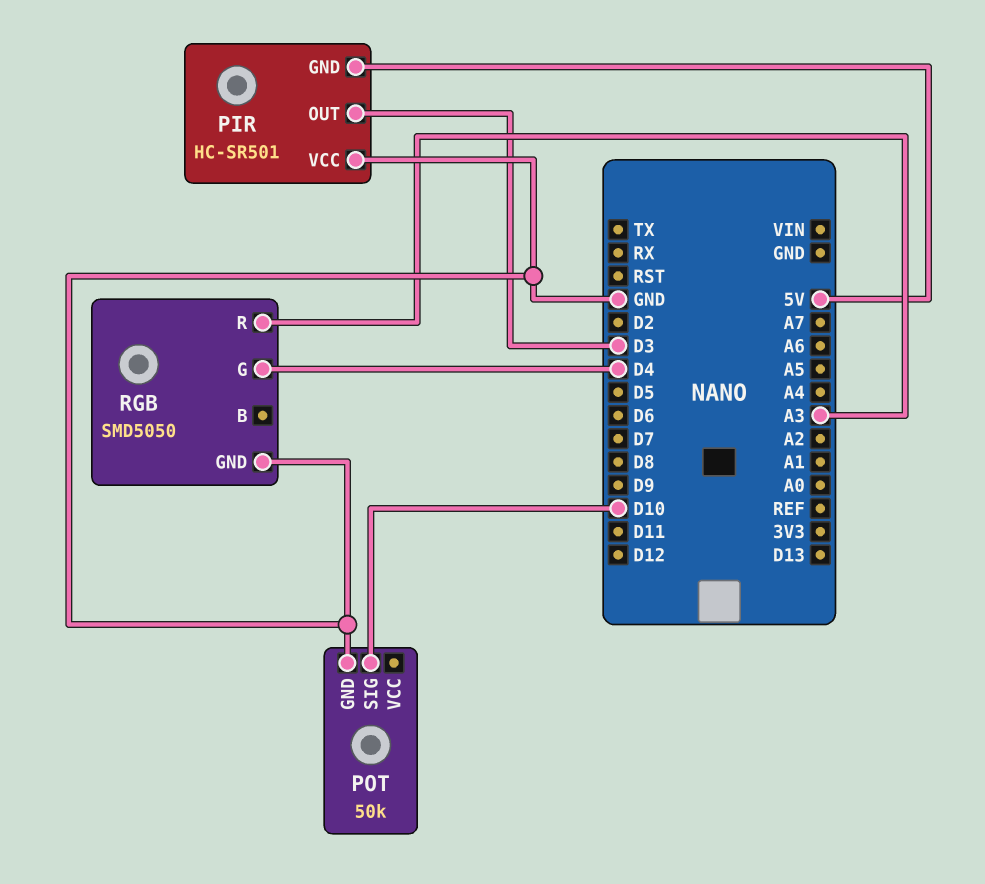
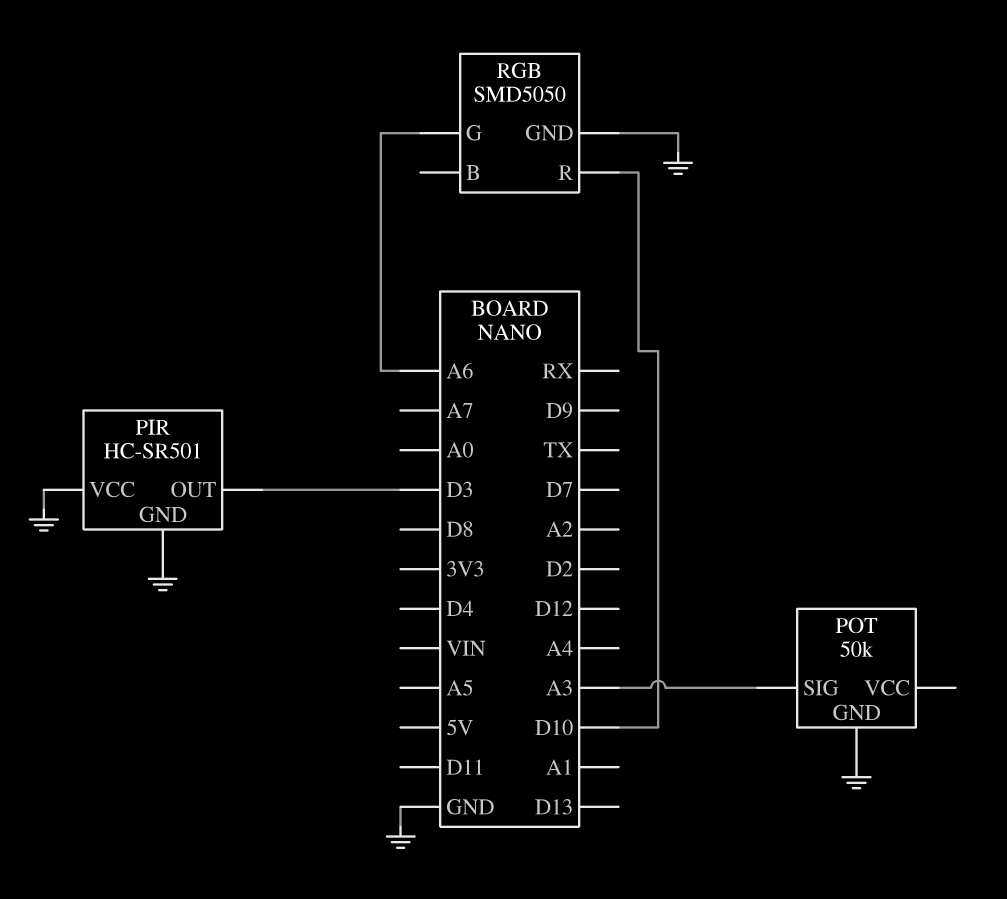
PIR pin GND: 5V -> GND
POT pin SIG: D10 -> A3
RGB pin G: D4 -> A6
RGB pin R: A3 -> D10

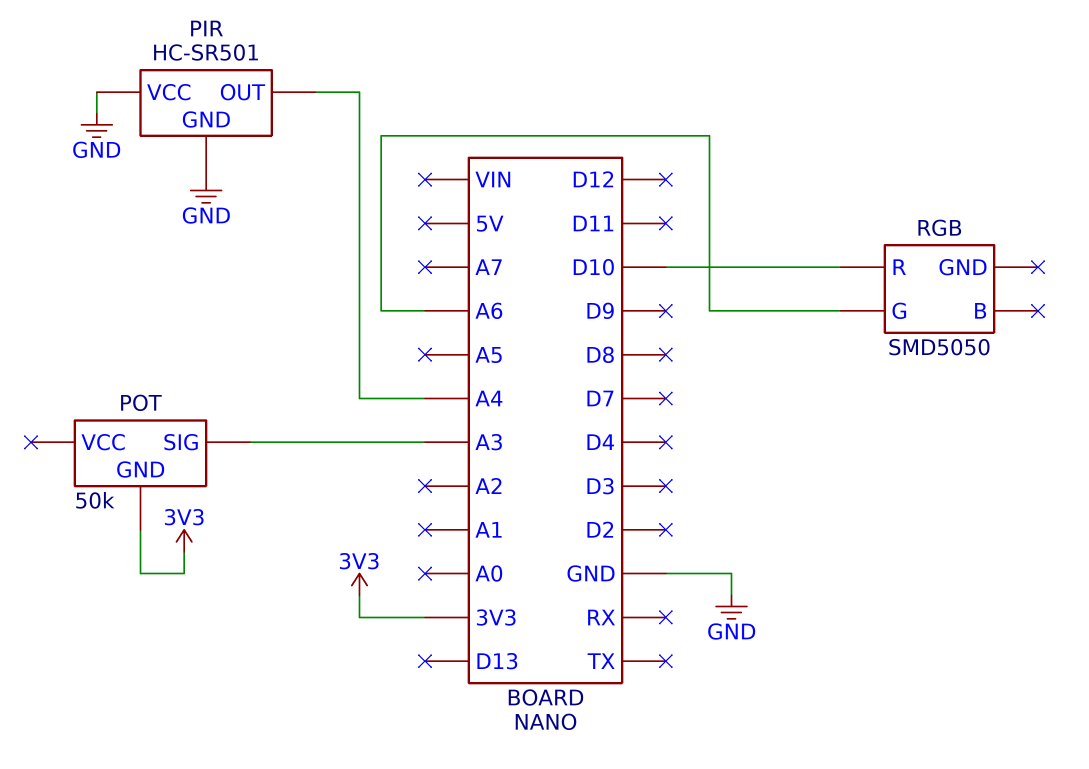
PIR pin OUT: D3 -> A4
POT pin GND: GND -> 3V3
RGB pin GND: GND -> none

